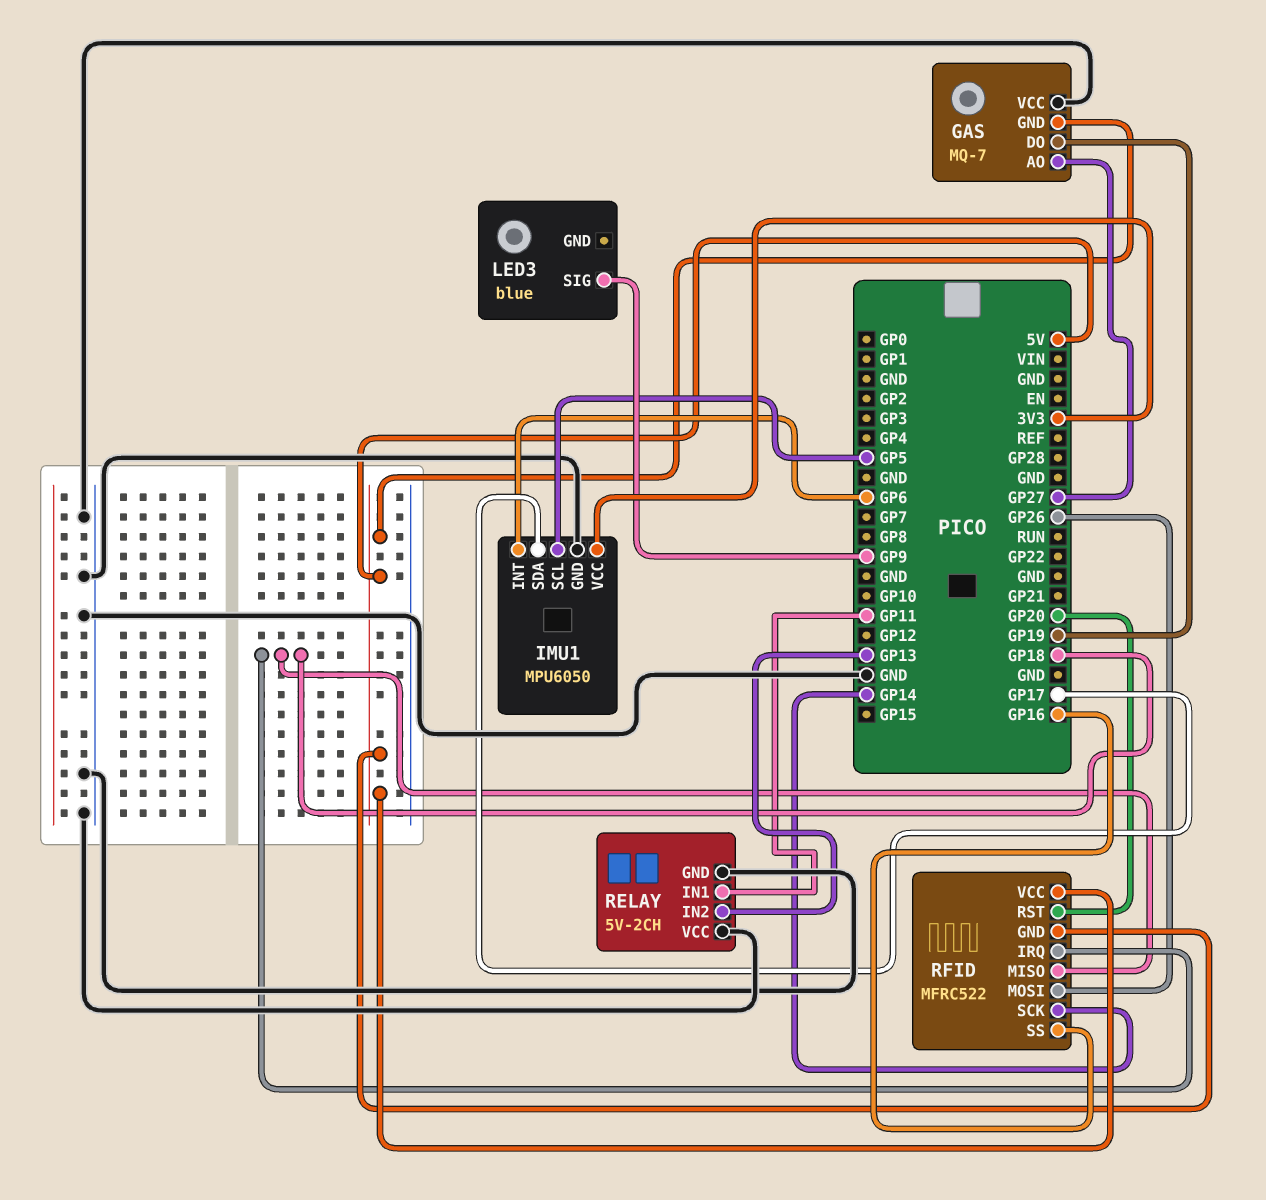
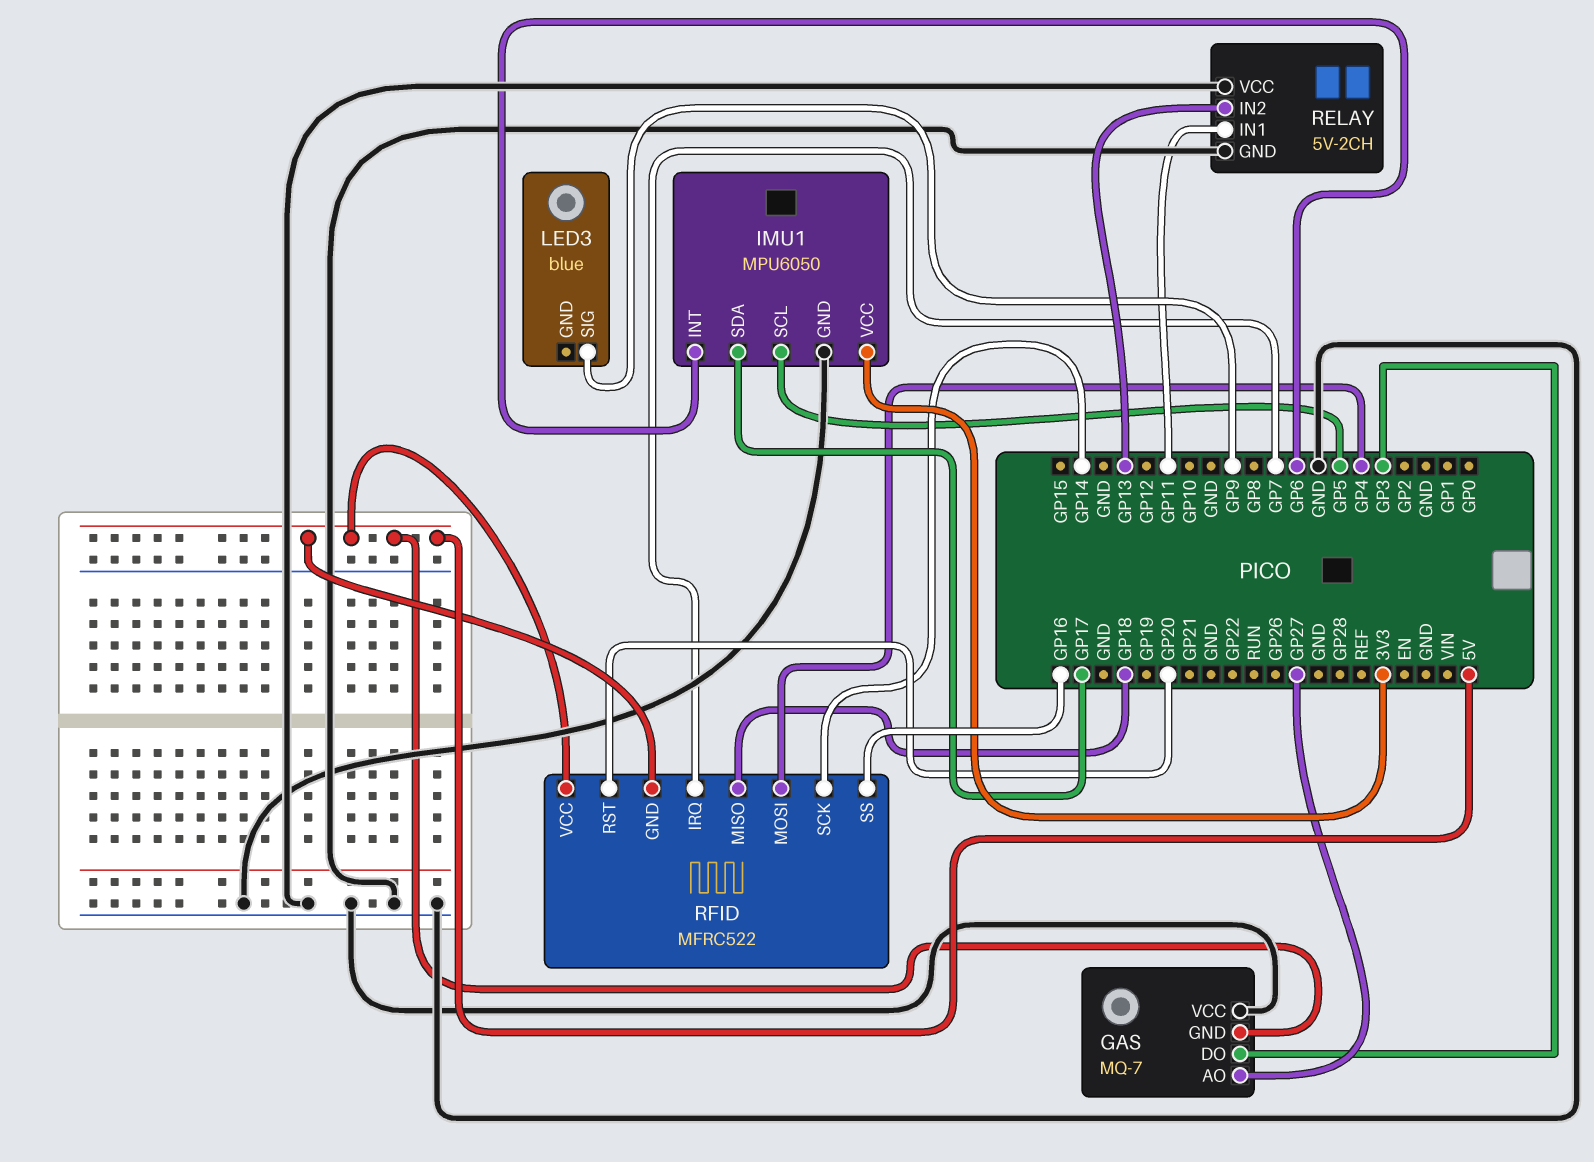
GAS pin DO: GP19 -> GP3
RFID pin IRQ: GP18 -> GP7
RFID pin MOSI: GP26 -> GP4

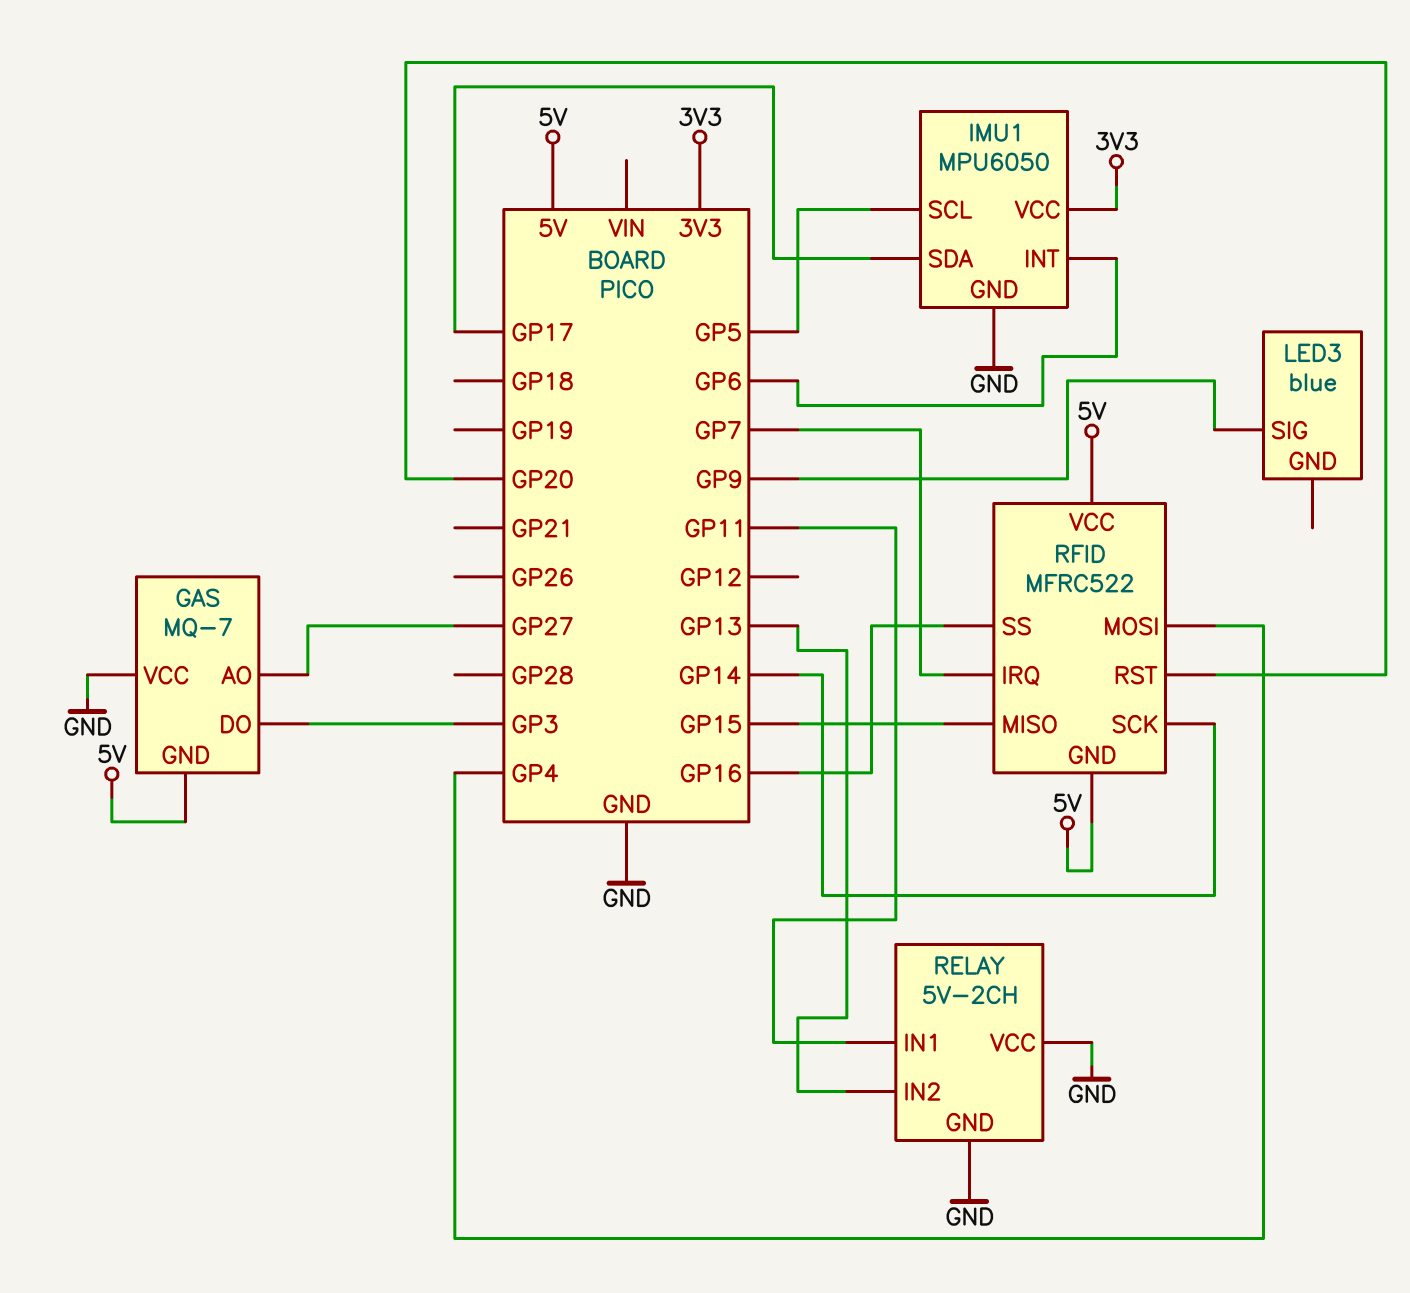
RFID pin MISO: GP18 -> GP15

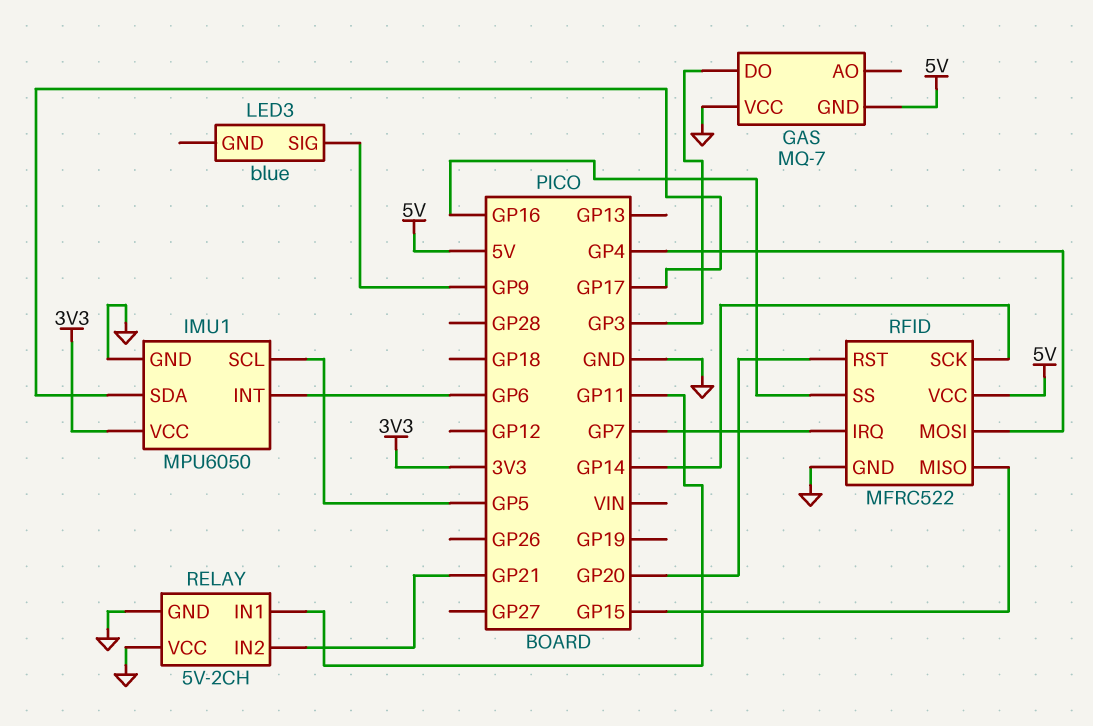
GAS pin AO: GP27 -> none
RELAY pin IN2: GP13 -> GP21
RFID pin GND: 5V -> GND

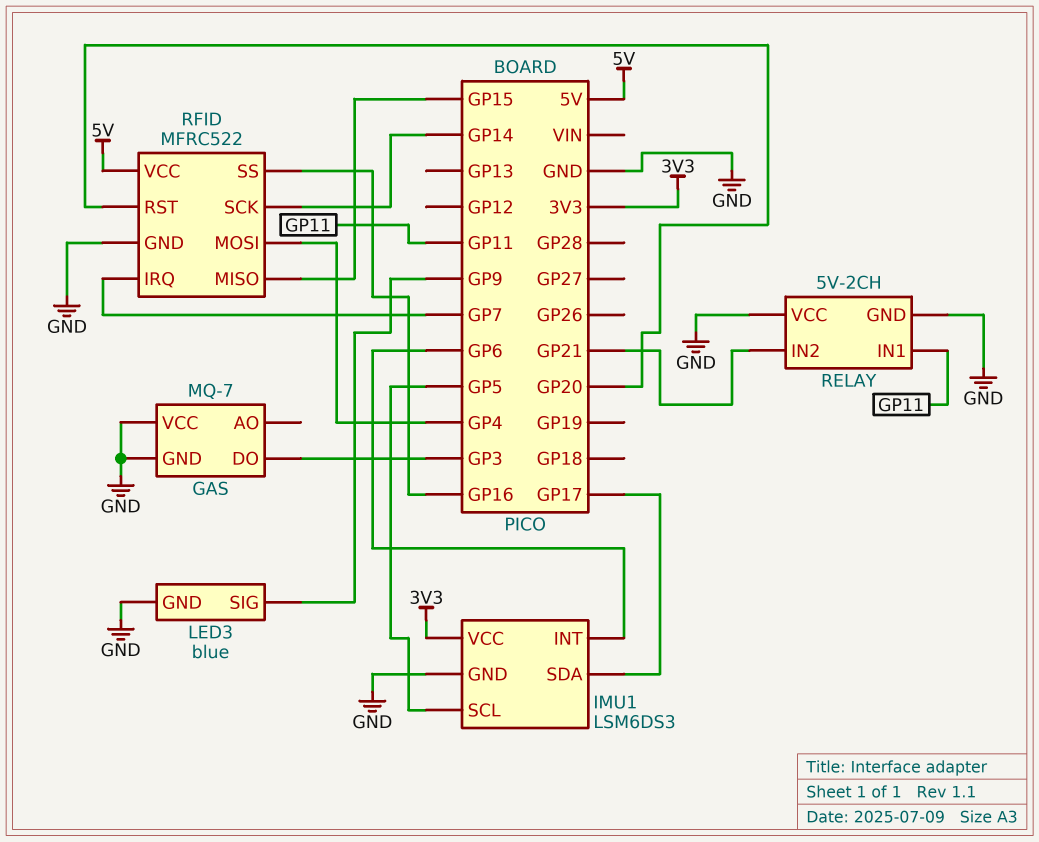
GAS pin GND: 5V -> GND
IMU1: MPU6050 -> LSM6DS3
LED3 pin GND: none -> GND

